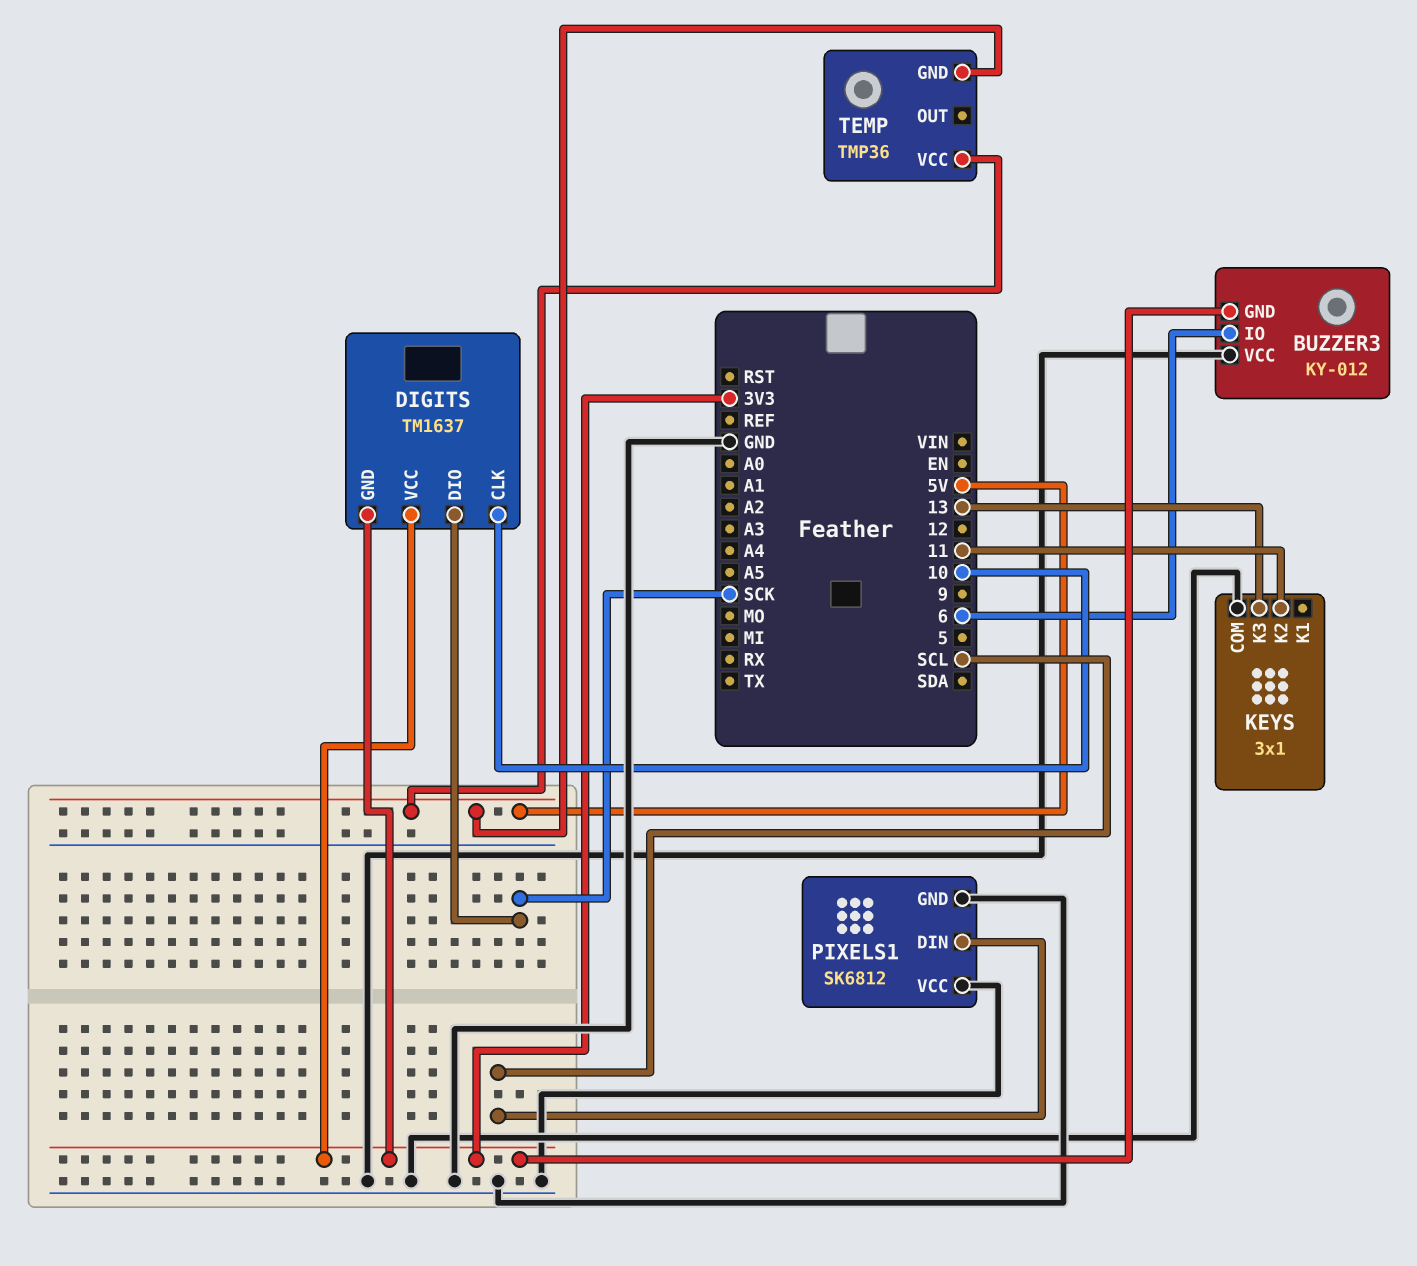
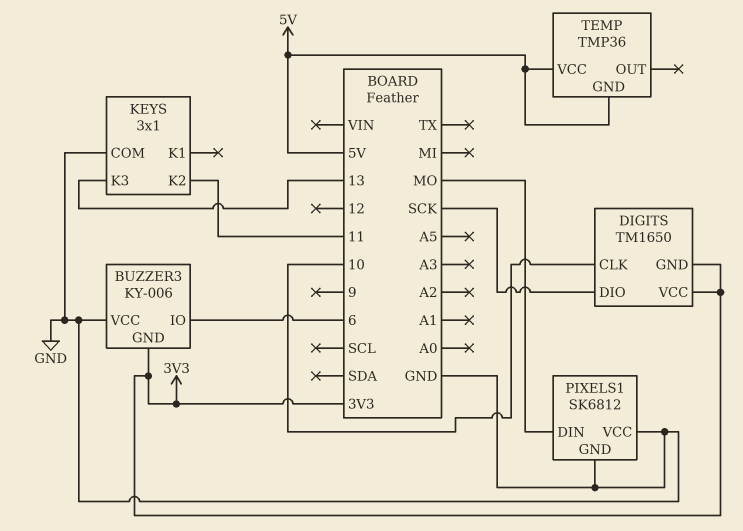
BUZZER3: KY-012 -> KY-006
DIGITS: TM1637 -> TM1650
PIXELS1 pin DIN: SCL -> MO

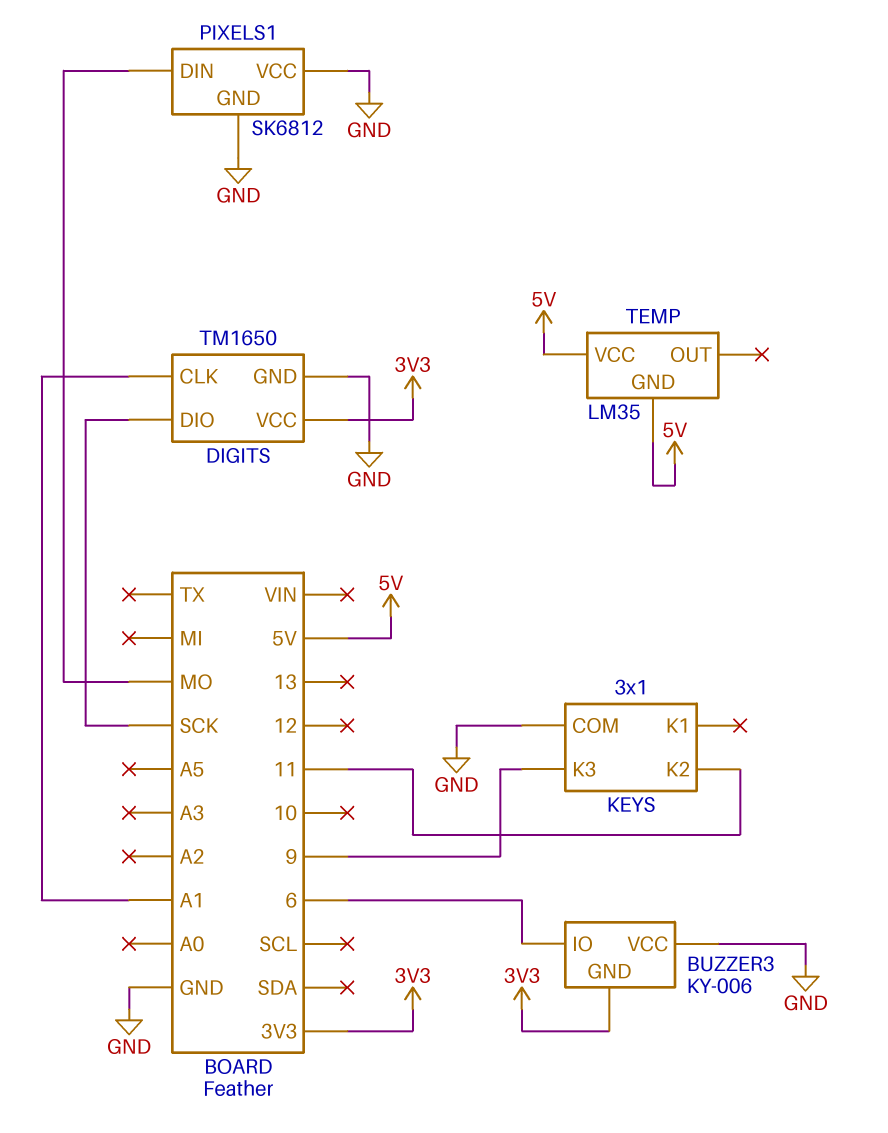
DIGITS pin CLK: 10 -> A1
DIGITS pin GND: 3V3 -> GND
KEYS pin K3: 13 -> 9
TEMP: TMP36 -> LM35

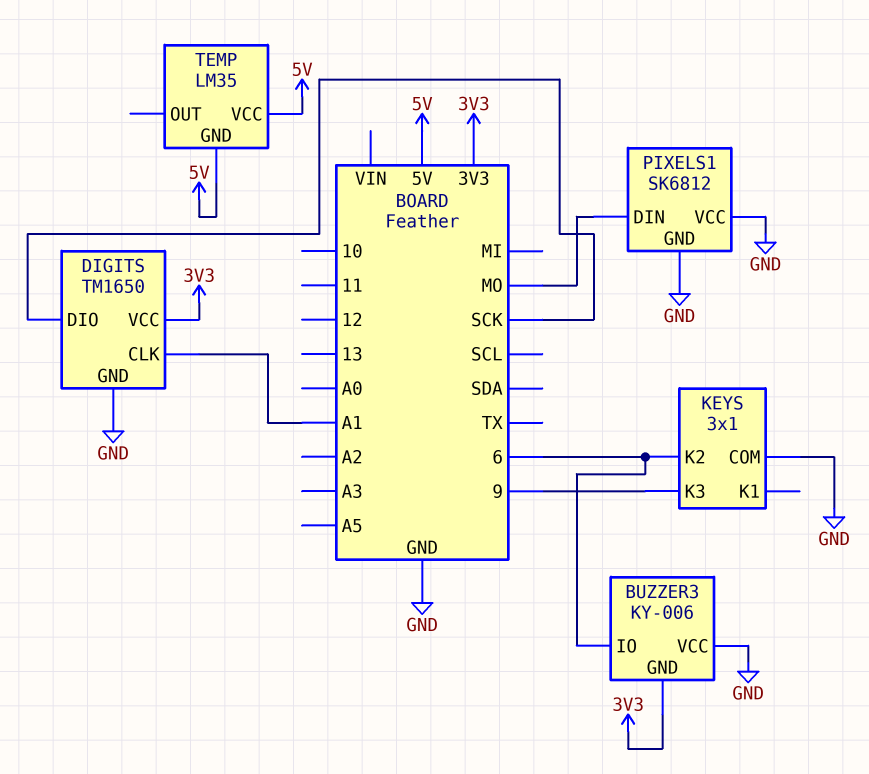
KEYS pin K2: 11 -> 6

